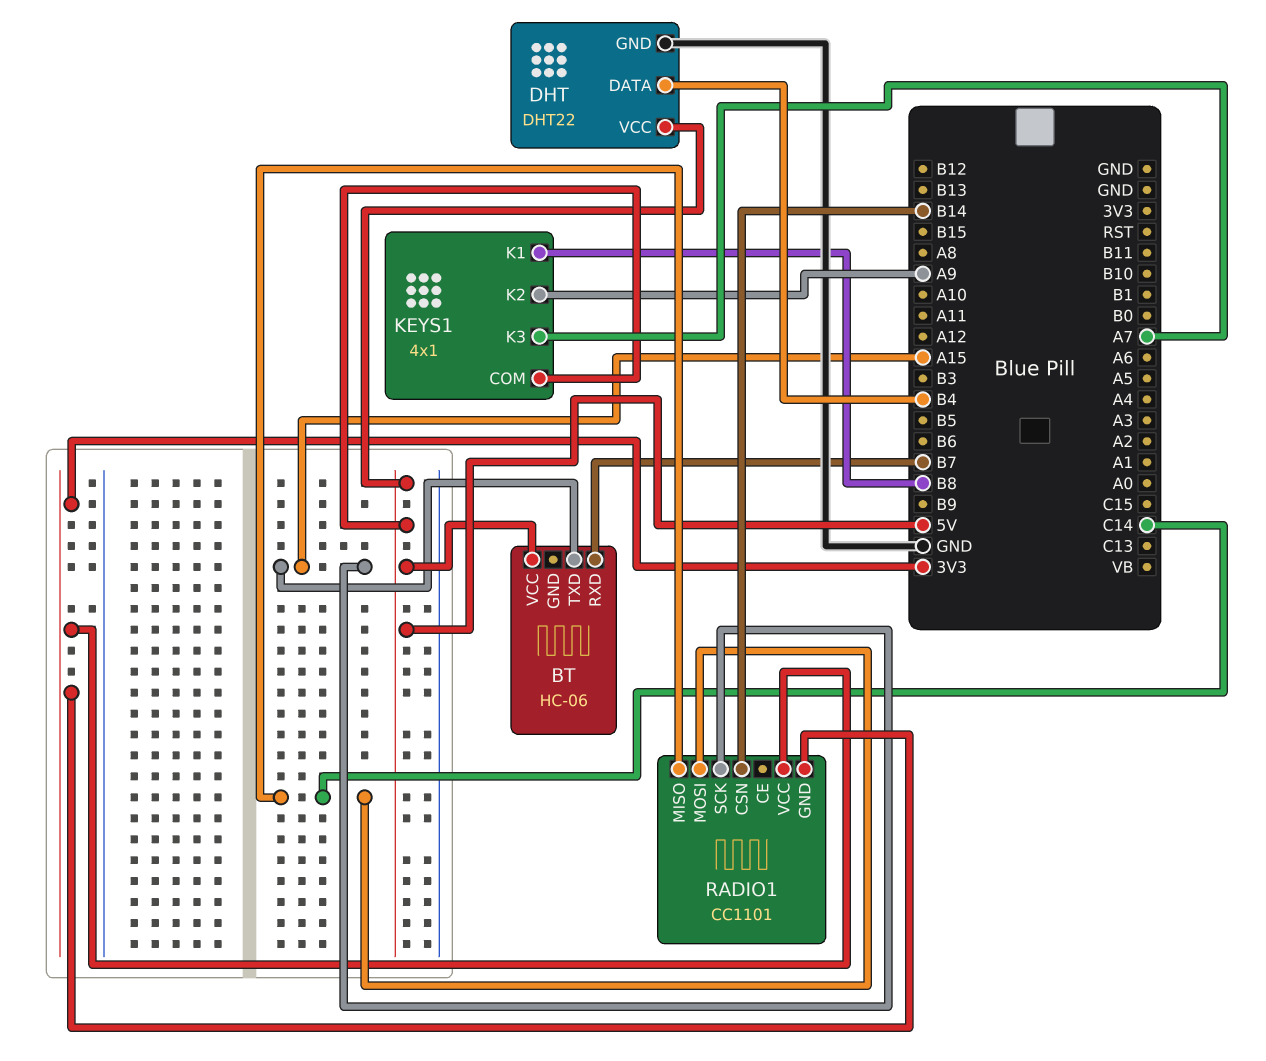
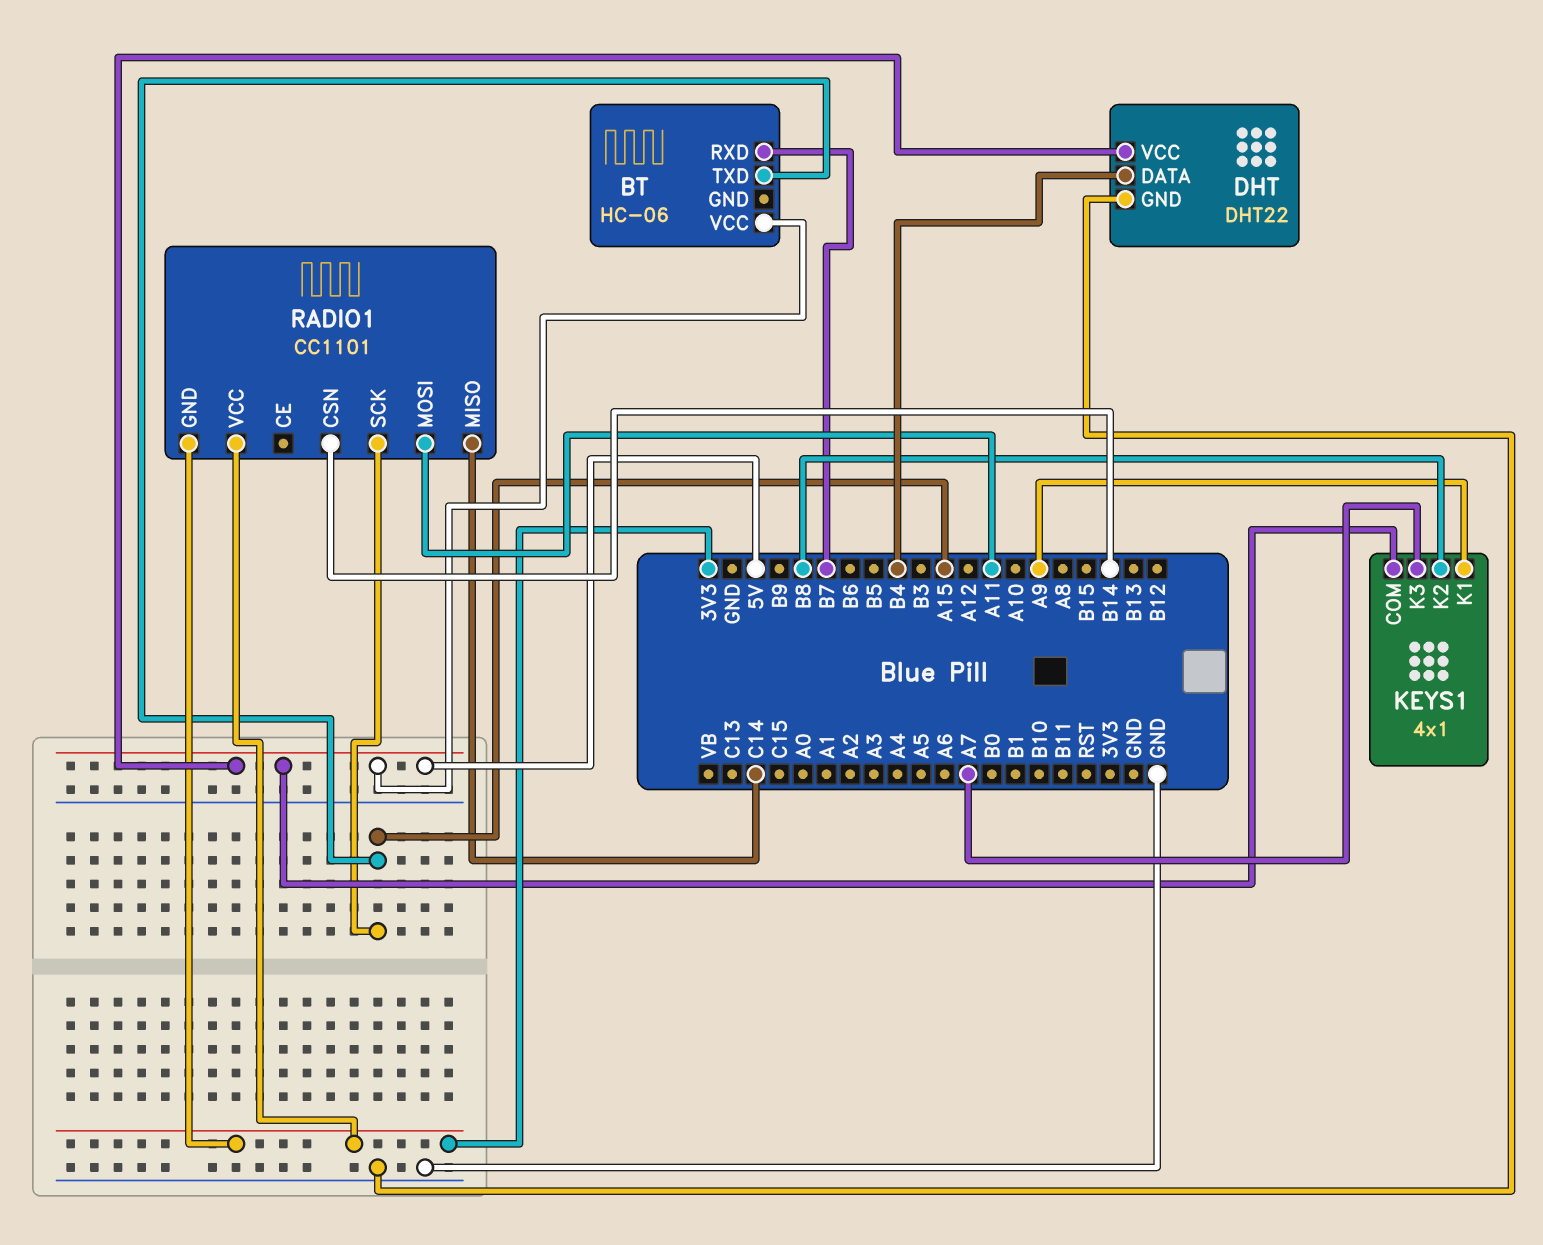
KEYS1 pin K1: B8 -> A9
KEYS1 pin K2: A9 -> B8
RADIO1 pin MOSI: C14 -> A11

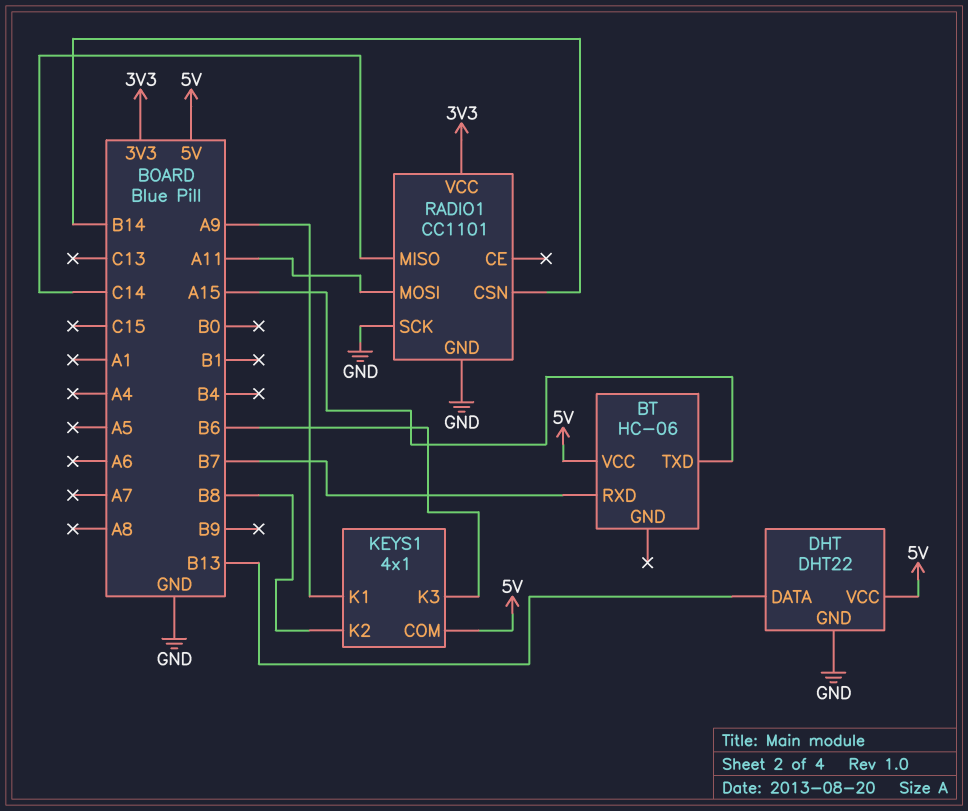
DHT pin DATA: B4 -> B13
KEYS1 pin K3: A7 -> B6
RADIO1 pin GND: 3V3 -> GND
RADIO1 pin SCK: A15 -> GND

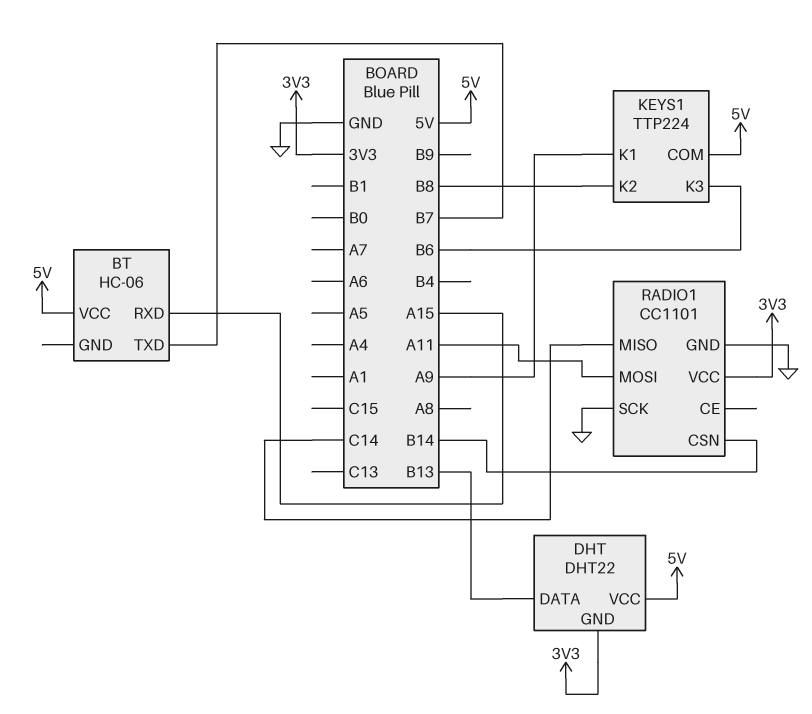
BT pin RXD: B7 -> A15
BT pin TXD: A15 -> B7
DHT pin GND: GND -> 3V3
KEYS1: 4x1 -> TTP224

